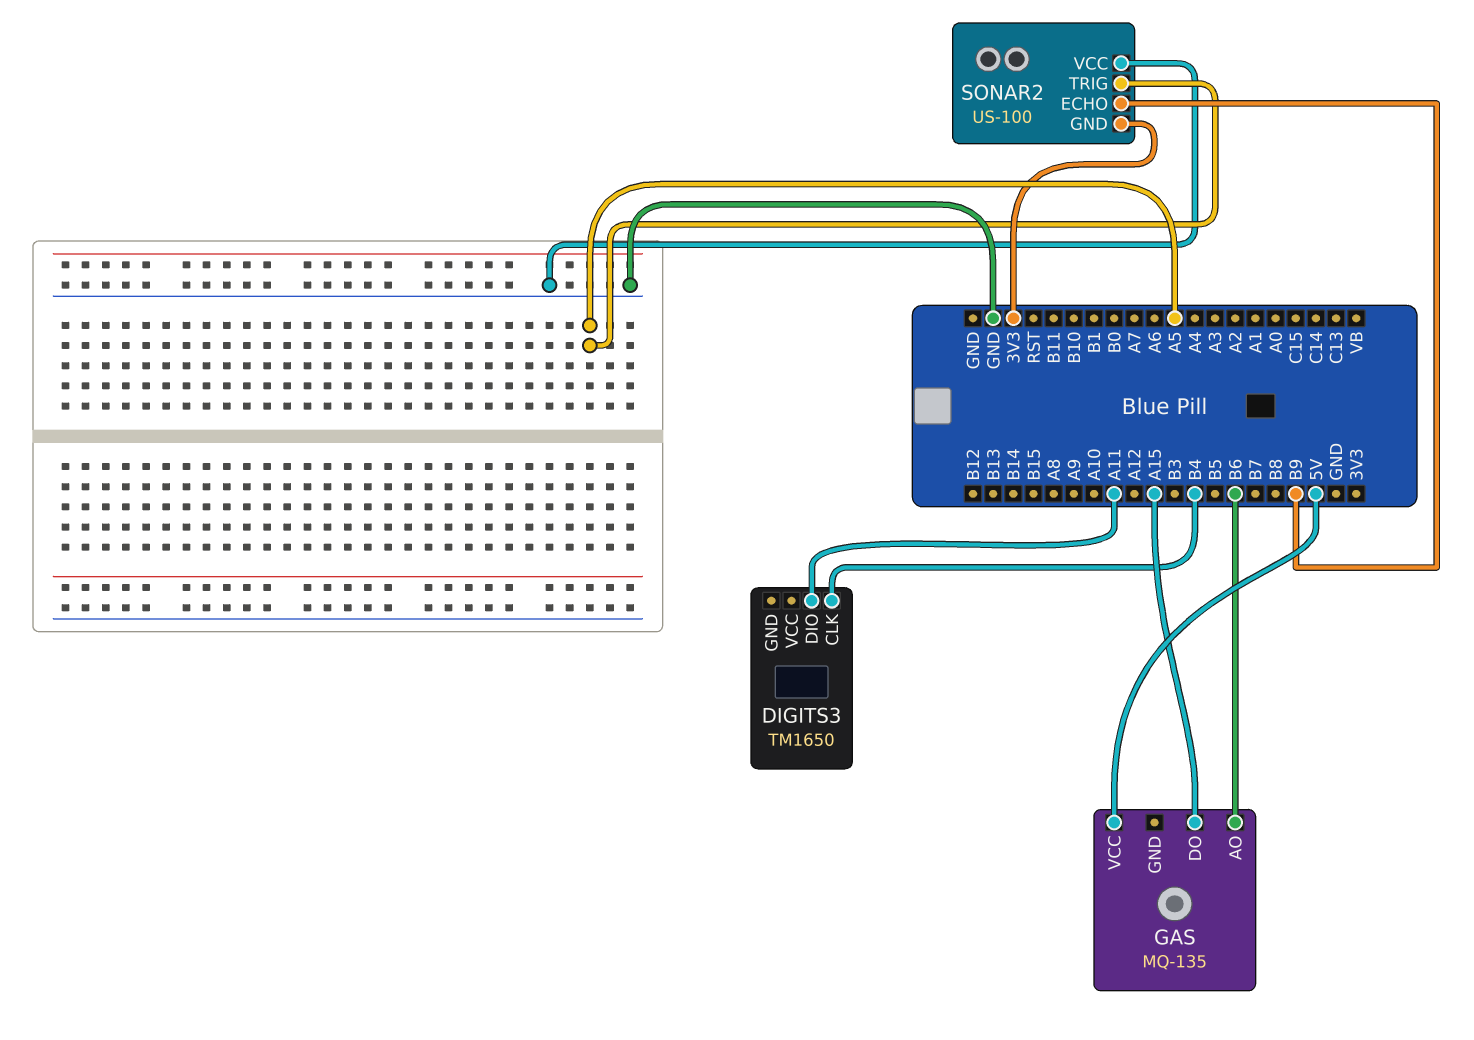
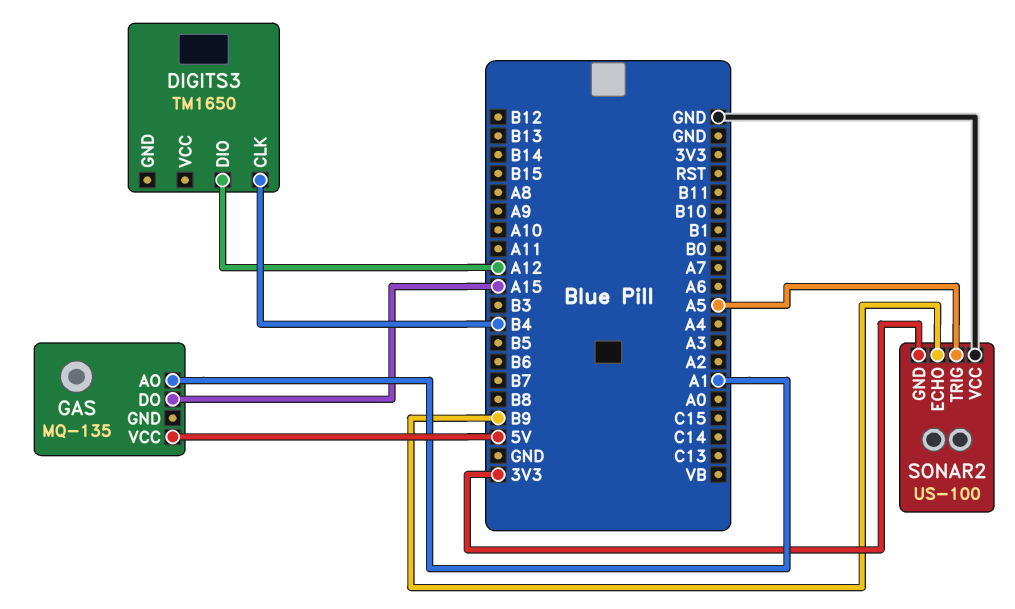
DIGITS3 pin DIO: A11 -> A12
GAS pin AO: B6 -> A1

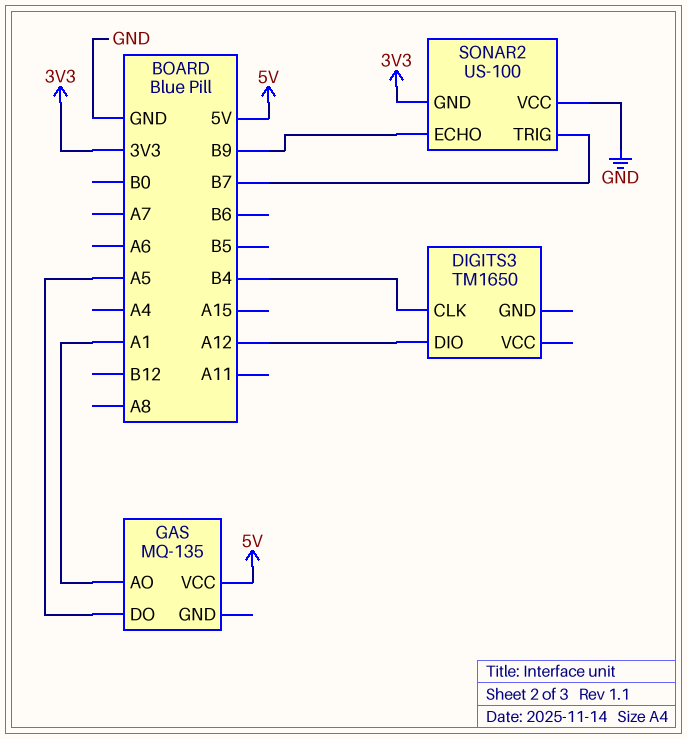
GAS pin DO: A15 -> A5
SONAR2 pin TRIG: A5 -> B7

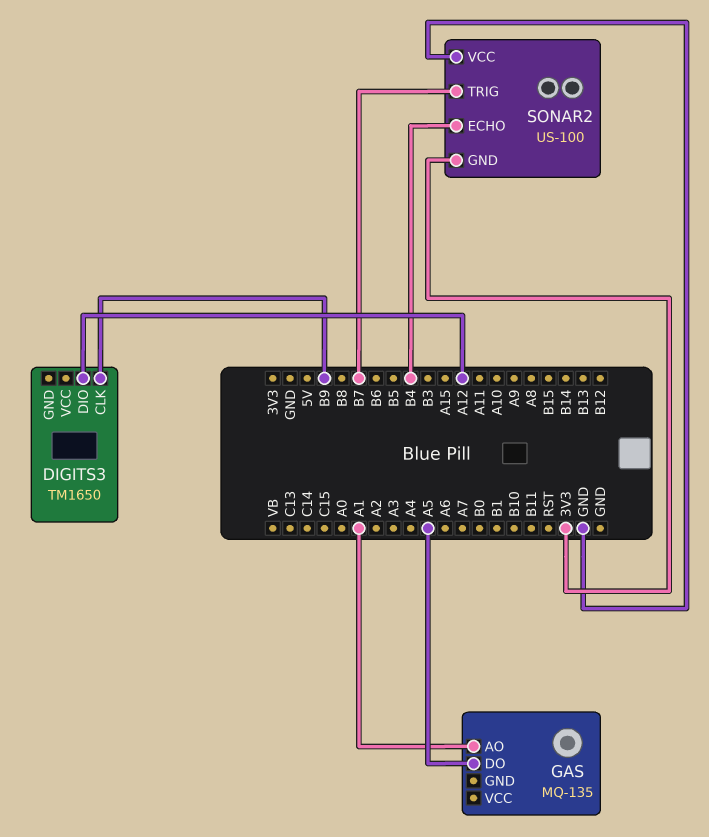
DIGITS3 pin CLK: B4 -> B9
GAS pin VCC: 5V -> none
SONAR2 pin ECHO: B9 -> B4

